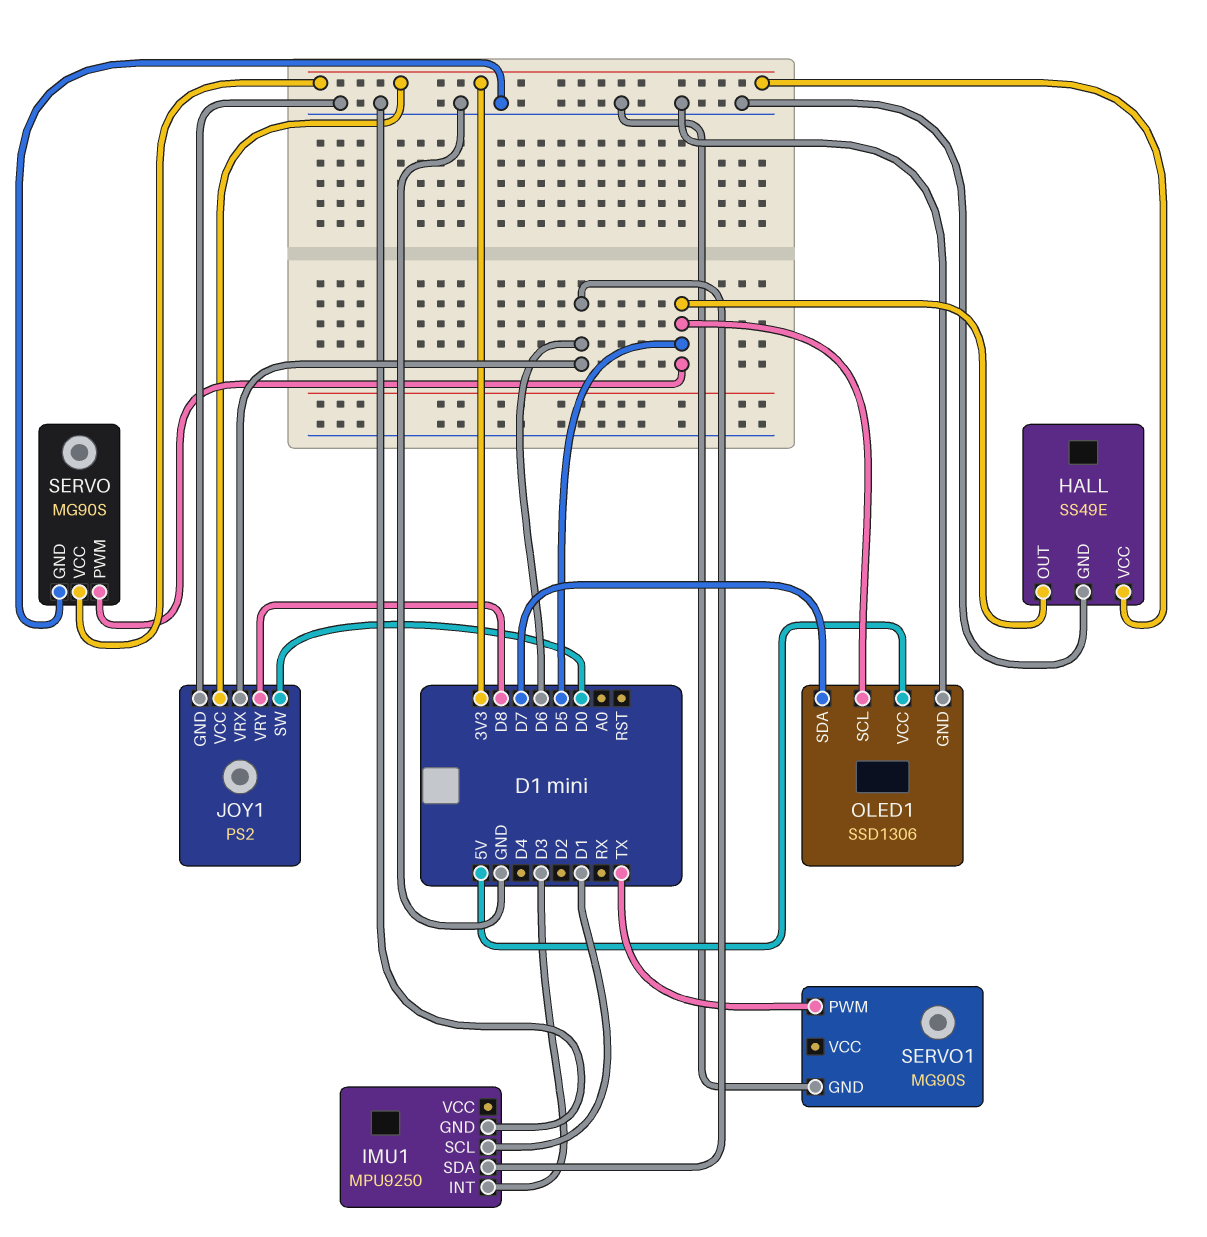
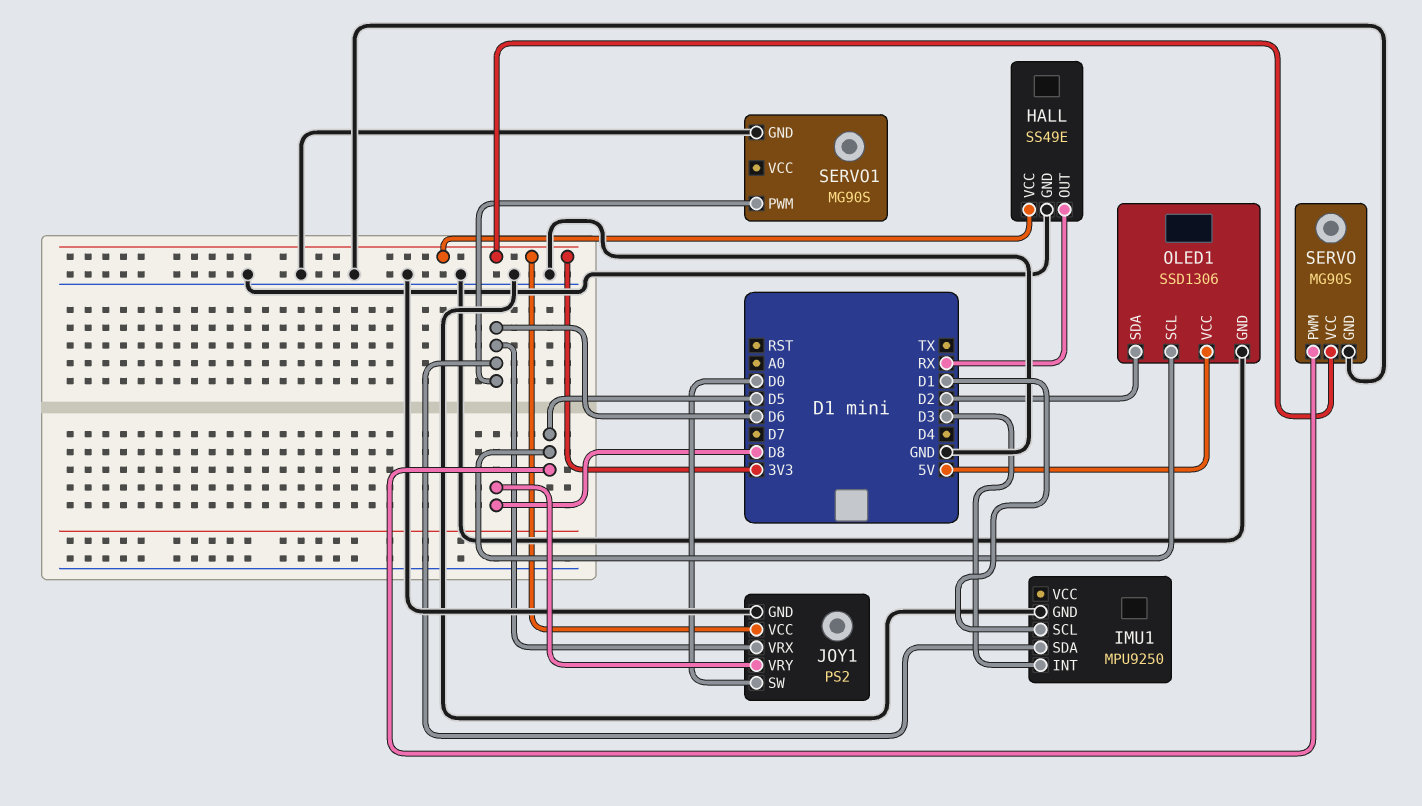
HALL pin OUT: D5 -> RX
OLED1 pin SDA: D7 -> D2
SERVO1 pin PWM: TX -> D6

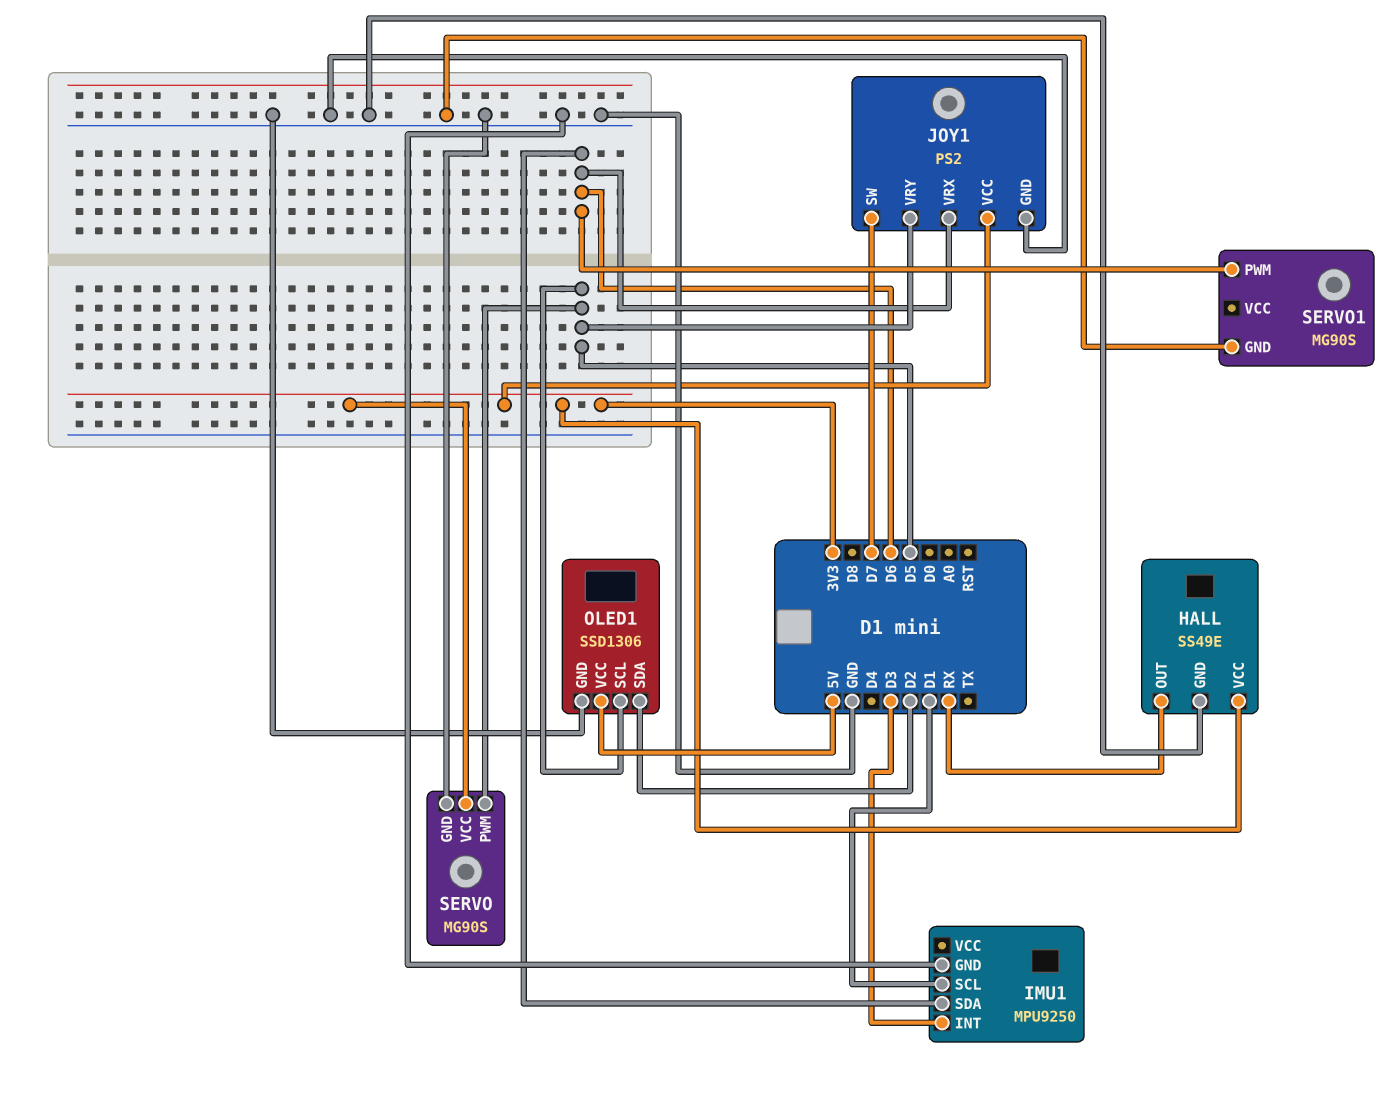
JOY1 pin SW: D0 -> D7
JOY1 pin VRY: D8 -> D5

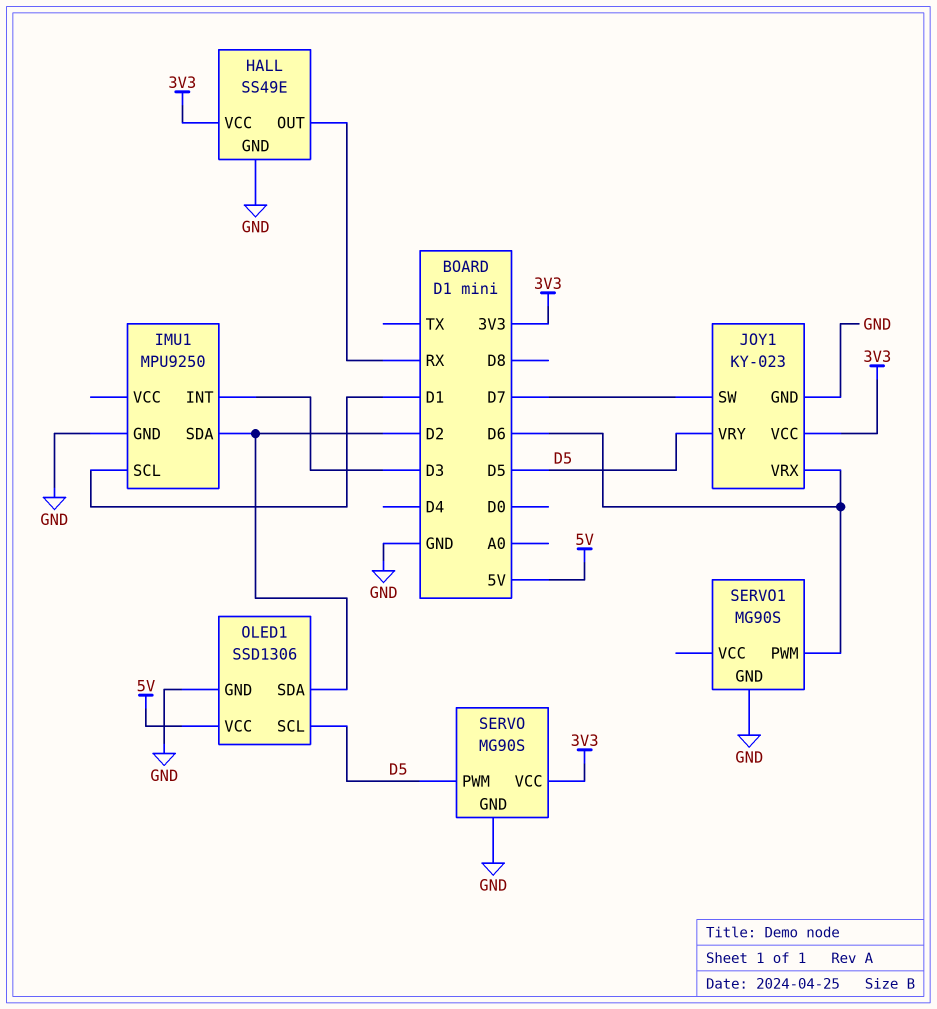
IMU1 pin SDA: D6 -> D2
JOY1: PS2 -> KY-023

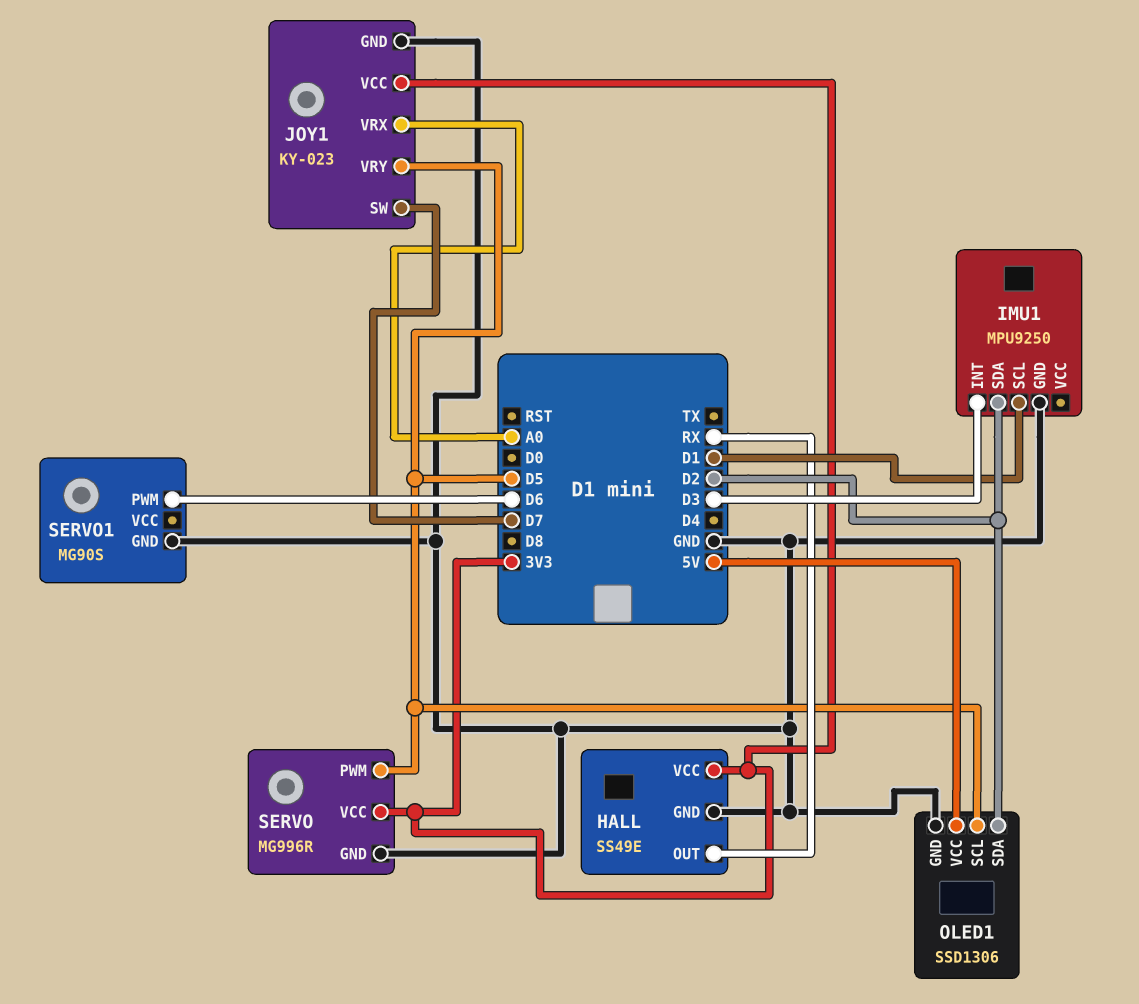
JOY1 pin VRX: D6 -> A0
SERVO: MG90S -> MG996R

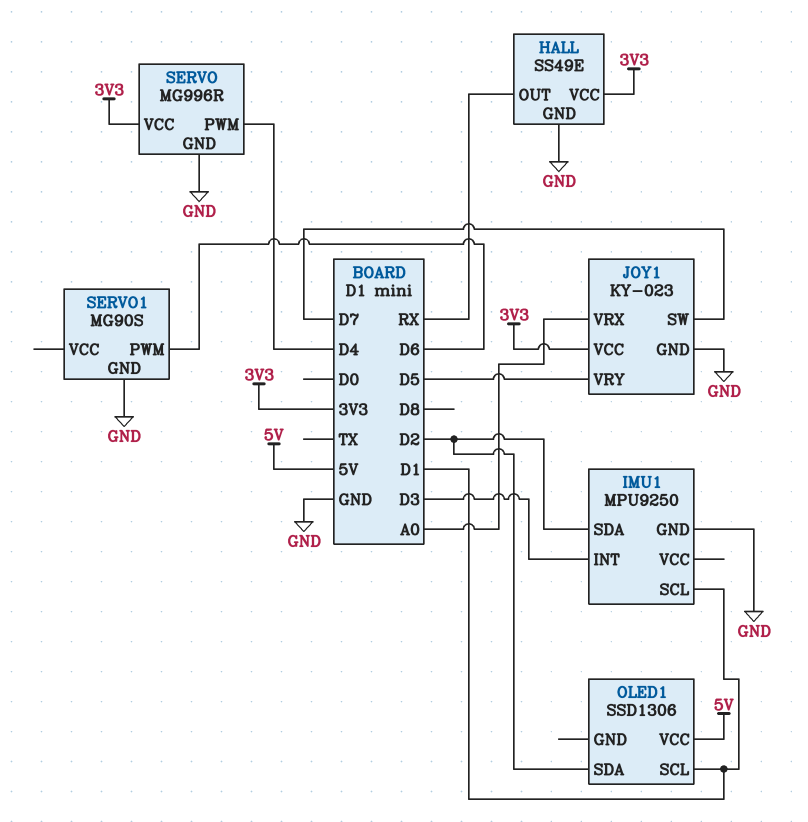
OLED1 pin GND: GND -> none
OLED1 pin SCL: D5 -> D1
SERVO pin PWM: D5 -> D4

